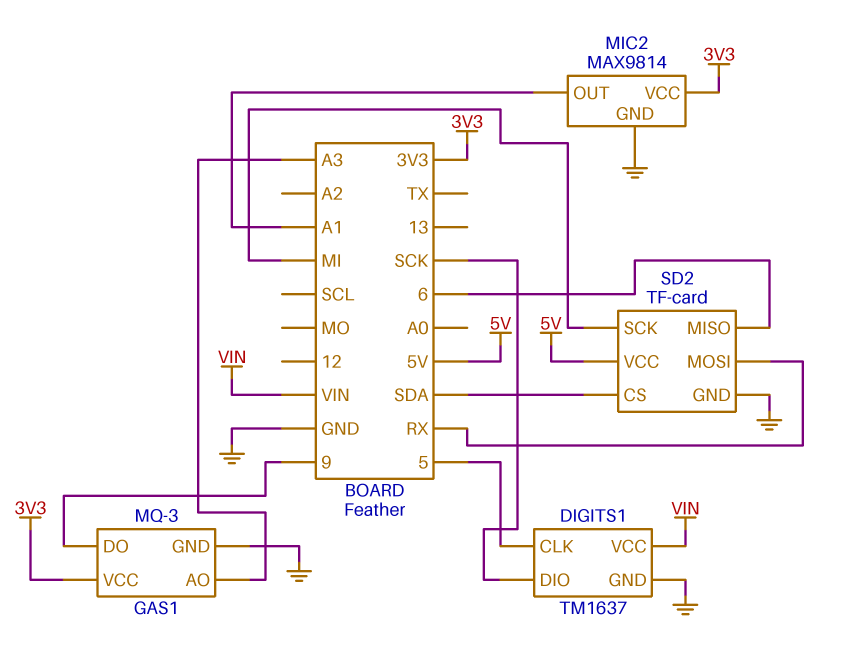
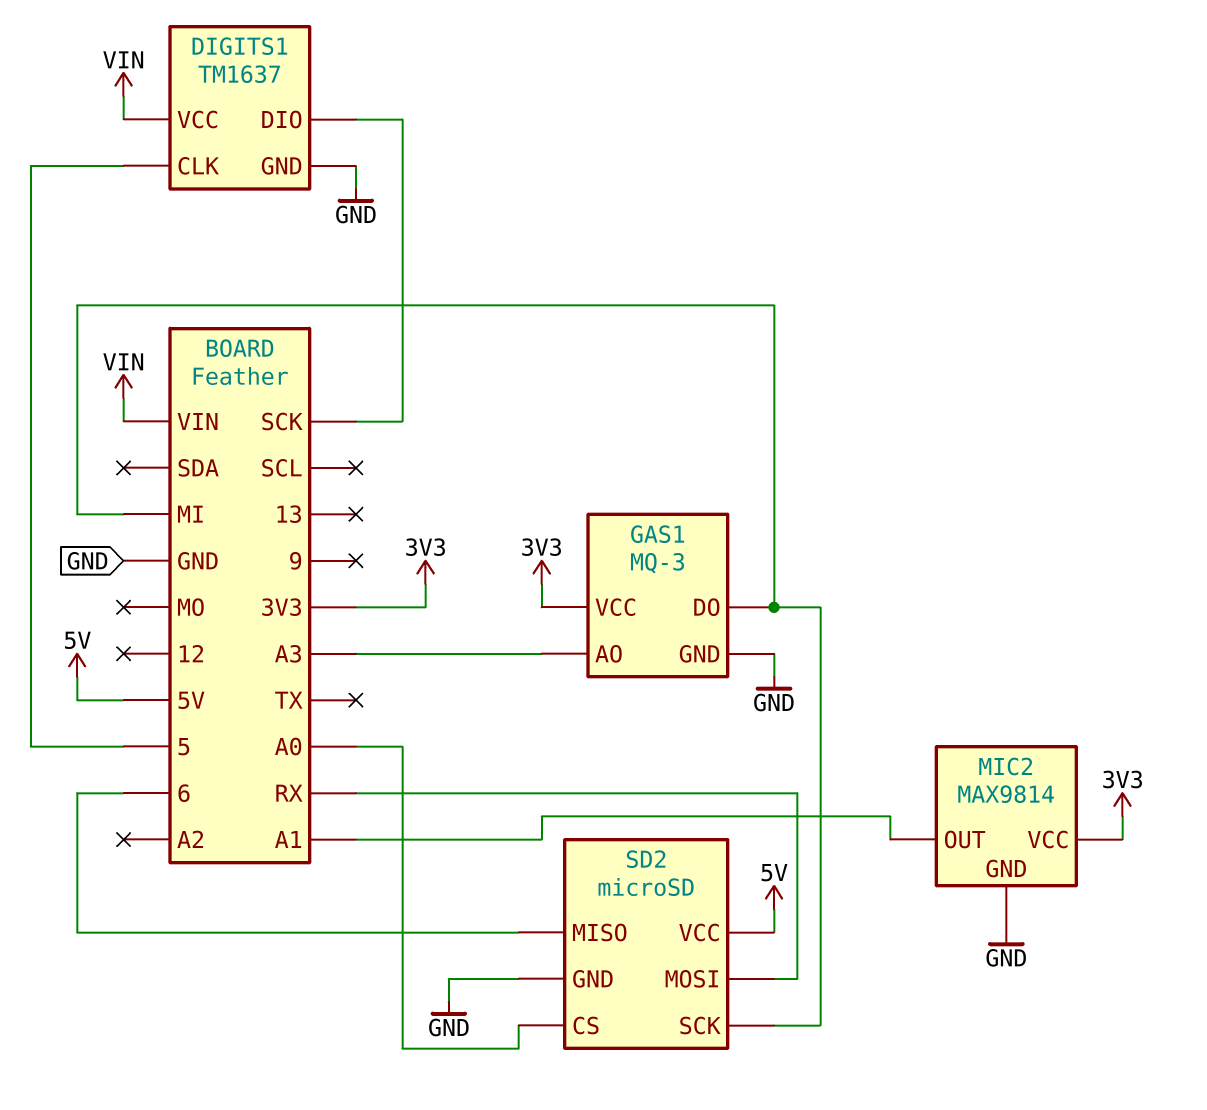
GAS1 pin DO: 9 -> MI
SD2: TF-card -> microSD
SD2 pin CS: SDA -> A0

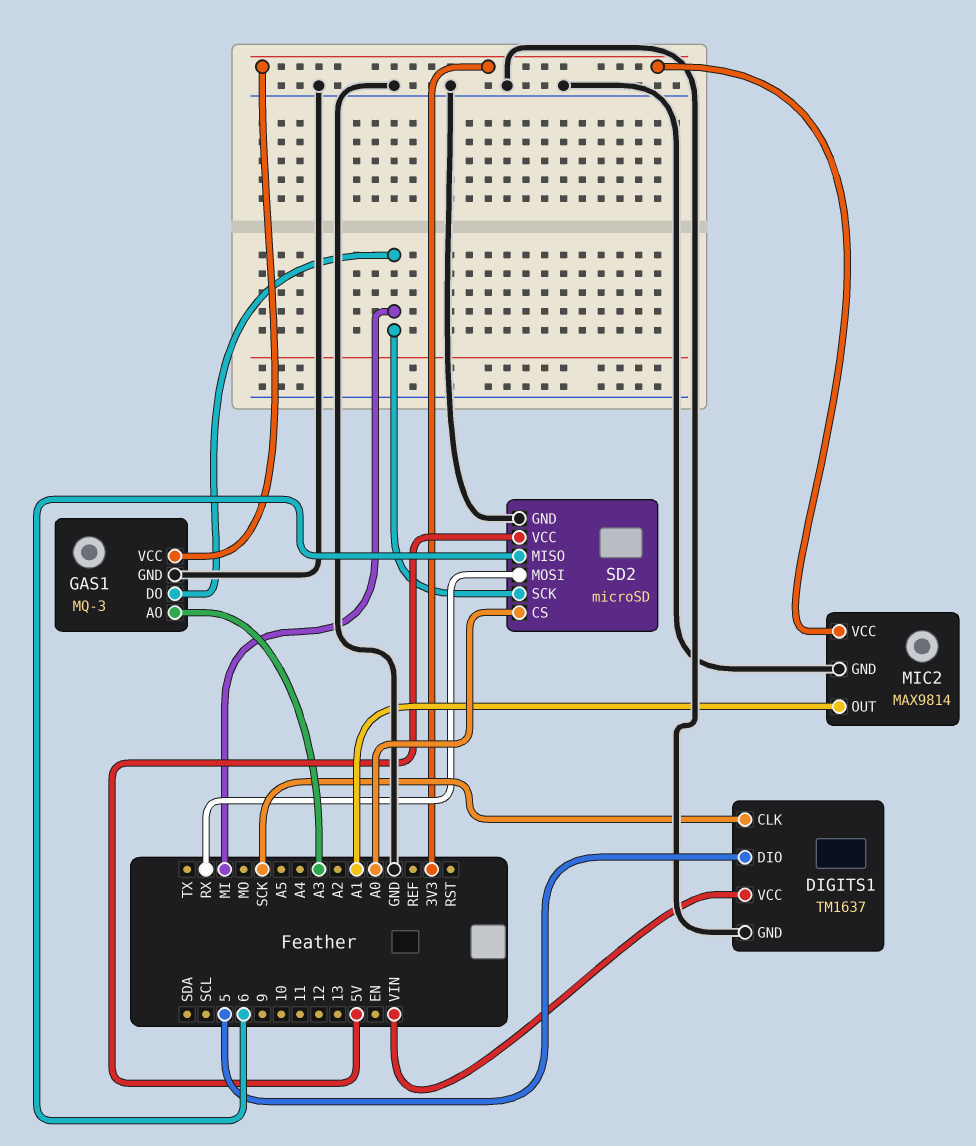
DIGITS1 pin CLK: 5 -> SCK
DIGITS1 pin DIO: SCK -> 5

